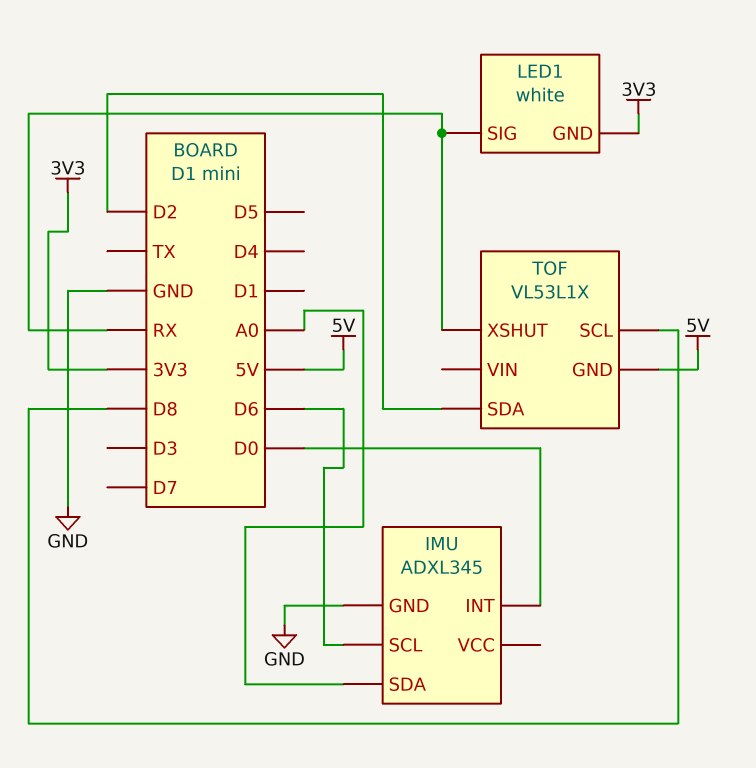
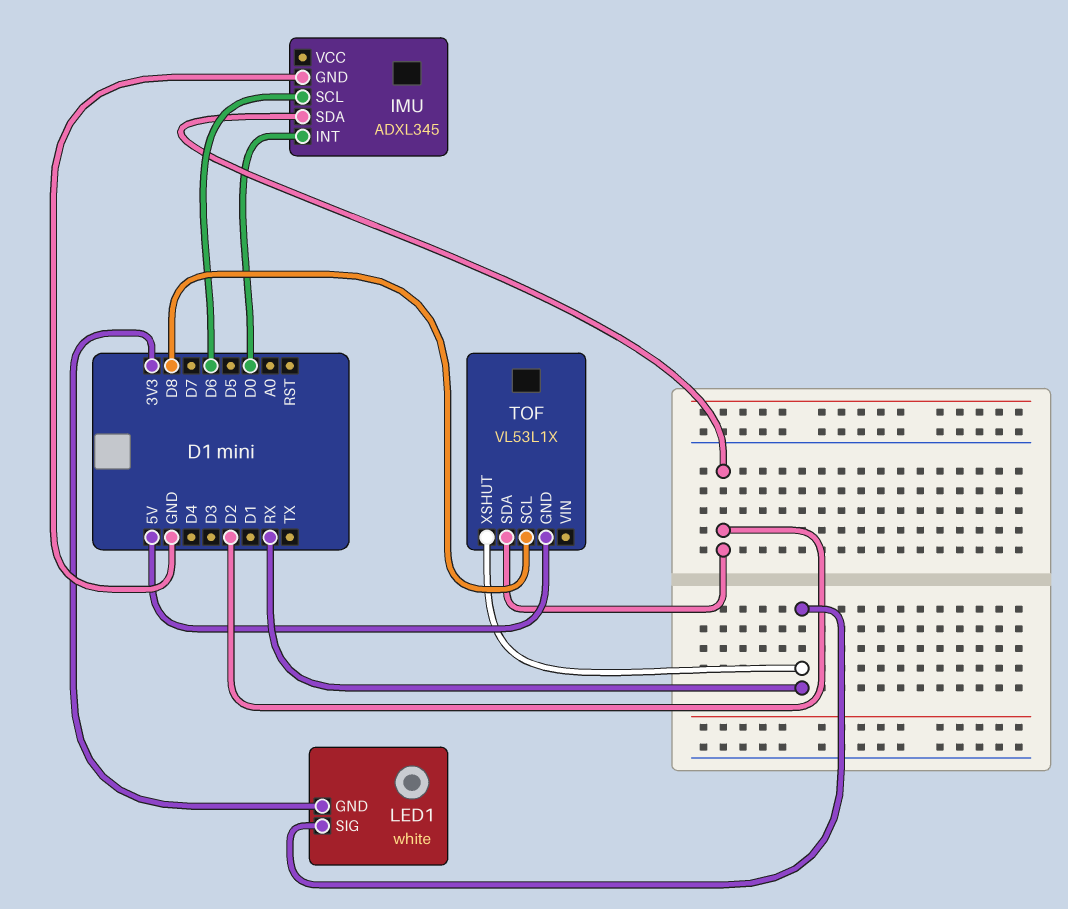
IMU pin SDA: A0 -> D2

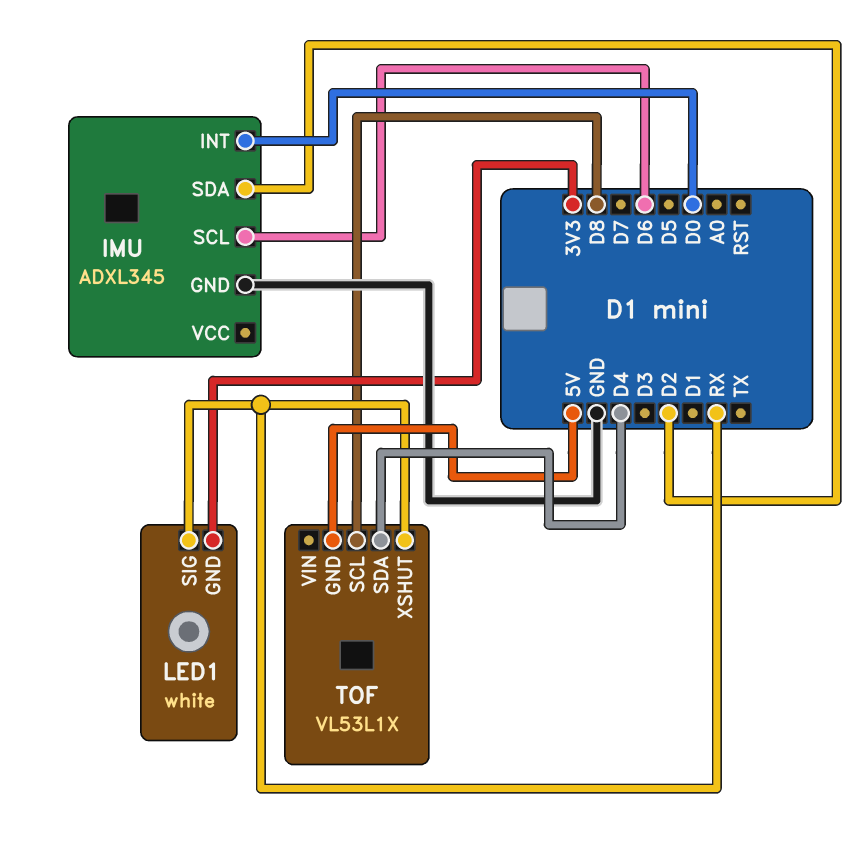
TOF pin SDA: D2 -> D4

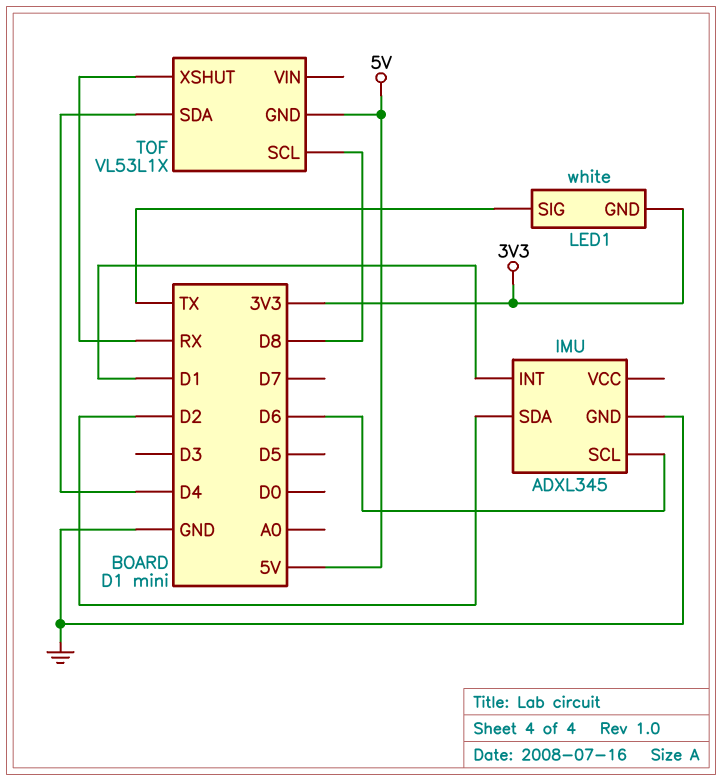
IMU pin INT: D0 -> D1
LED1 pin SIG: RX -> TX

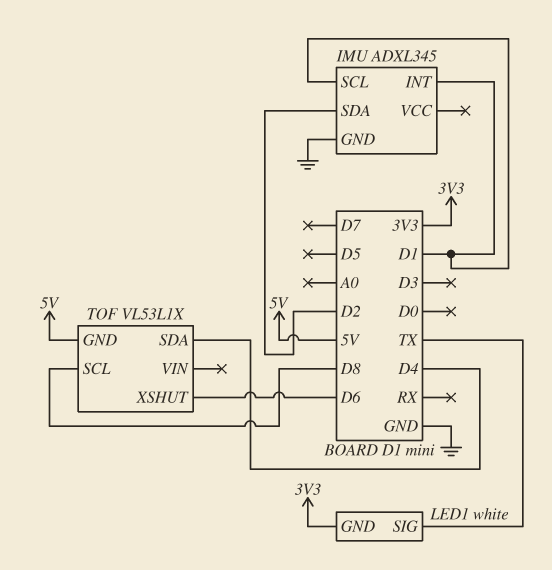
IMU pin SCL: D6 -> D1
TOF pin XSHUT: RX -> D6

